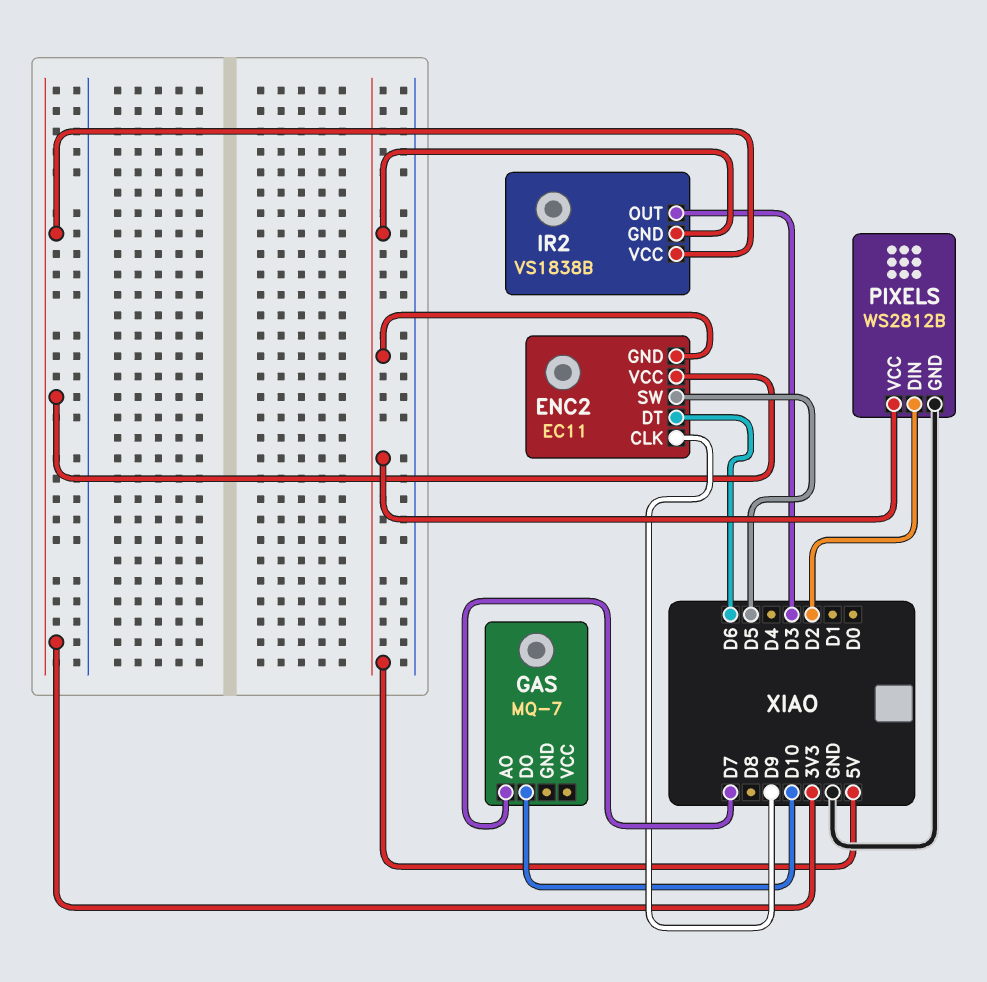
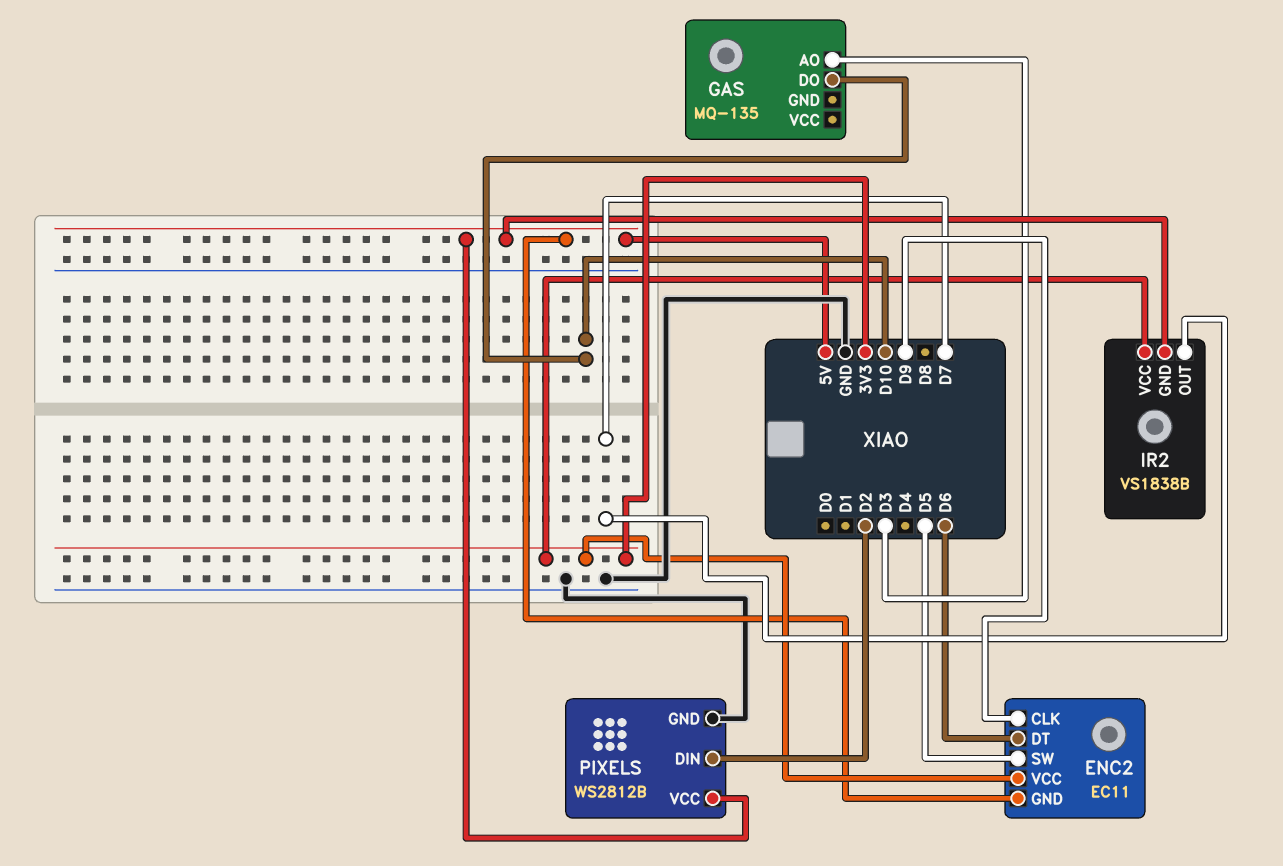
GAS: MQ-7 -> MQ-135
GAS pin AO: D7 -> D3
IR2 pin OUT: D3 -> D7

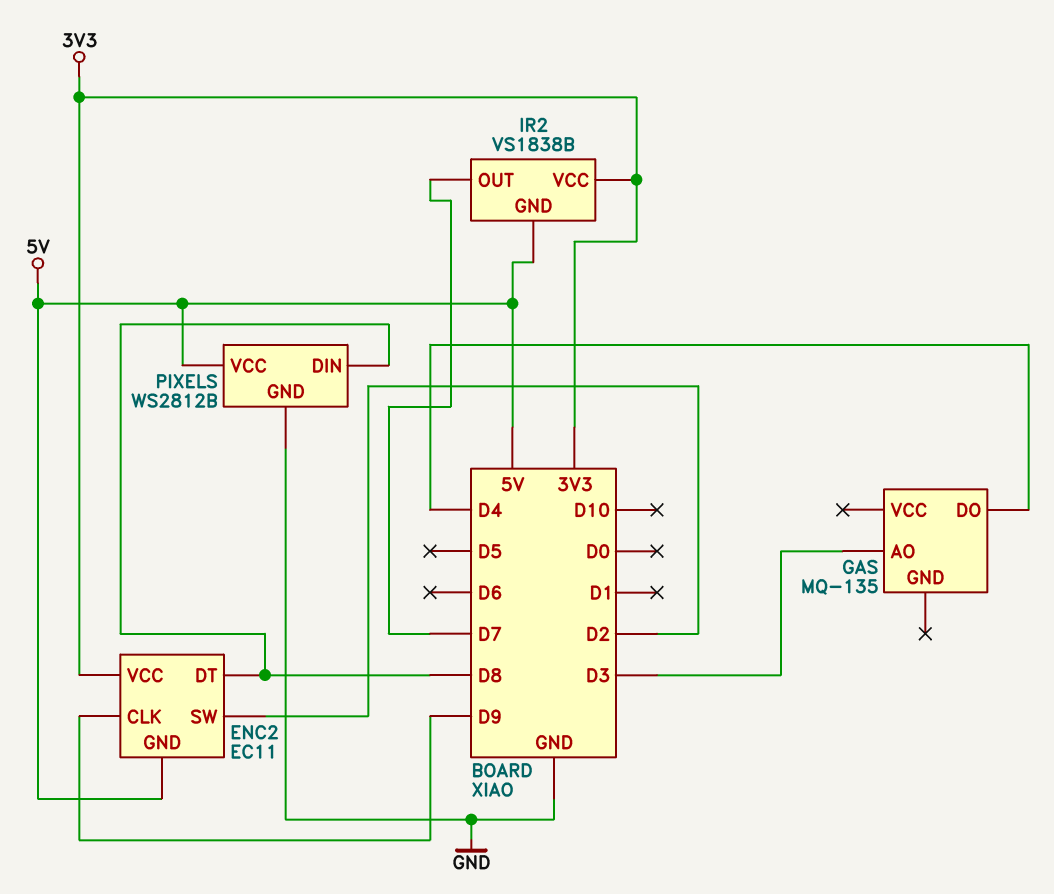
ENC2 pin DT: D6 -> D8
ENC2 pin SW: D5 -> D2
GAS pin DO: D10 -> D4
PIXELS pin DIN: D2 -> D8

